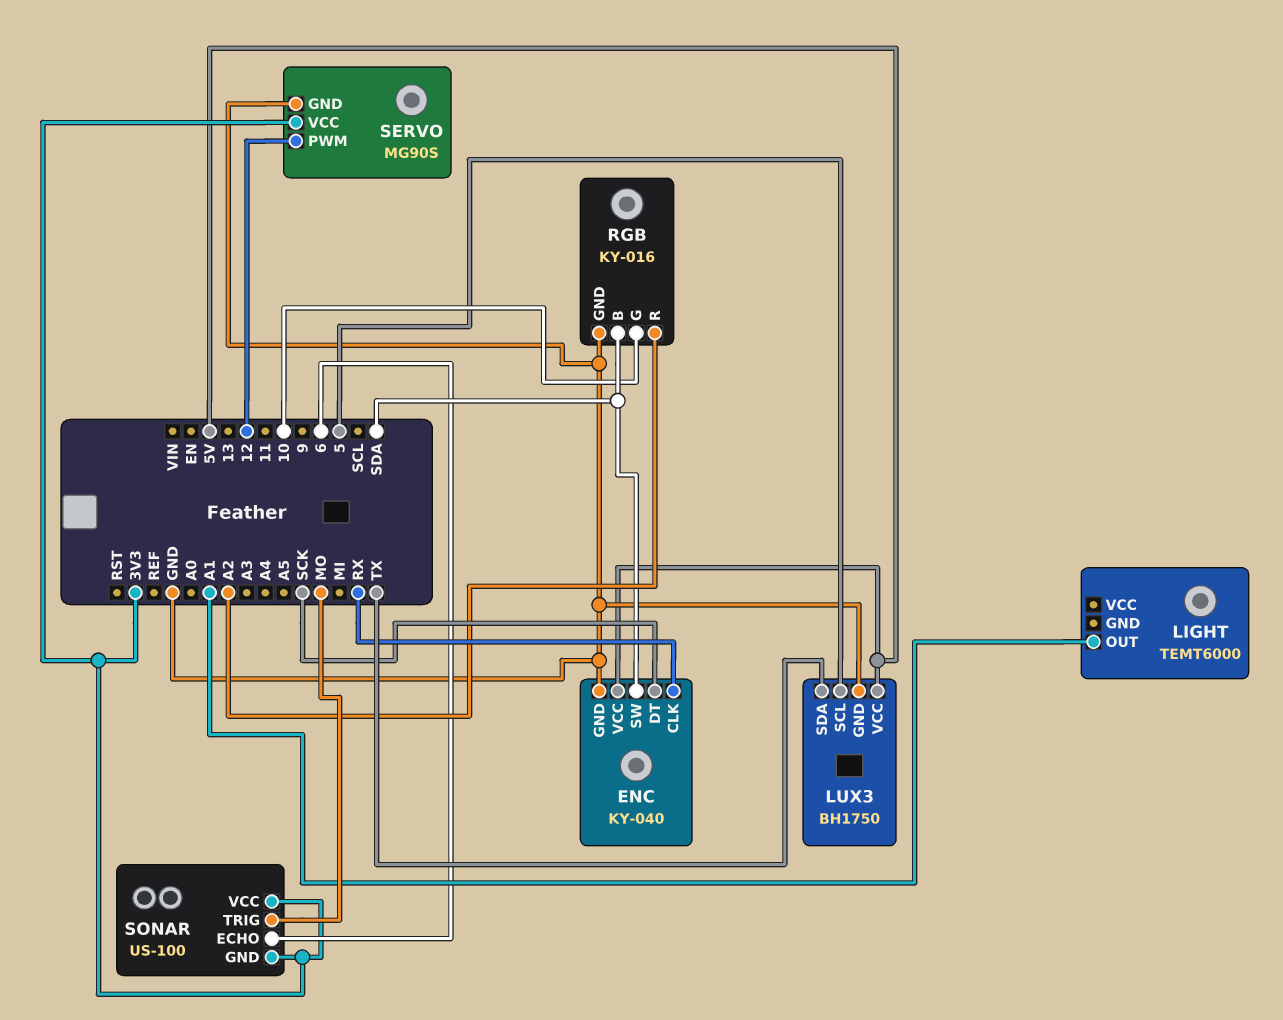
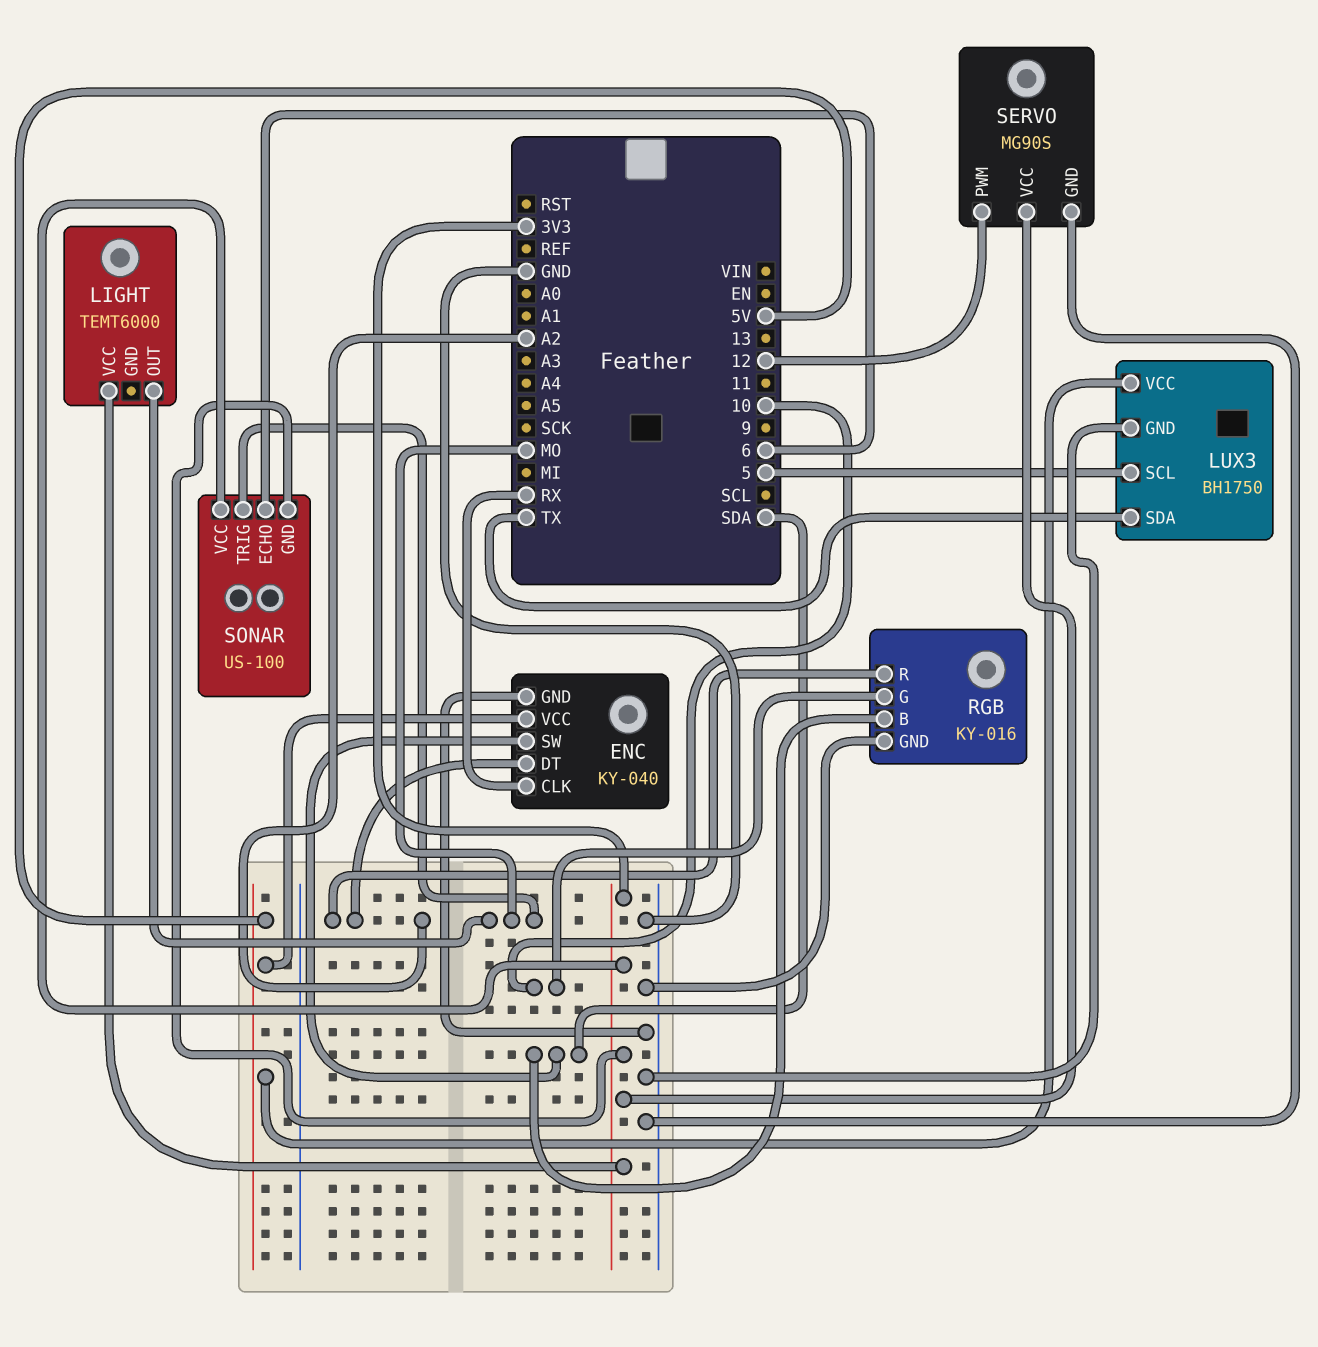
ENC pin DT: SCK -> A2
LIGHT pin OUT: A1 -> MO
LIGHT pin VCC: none -> 3V3

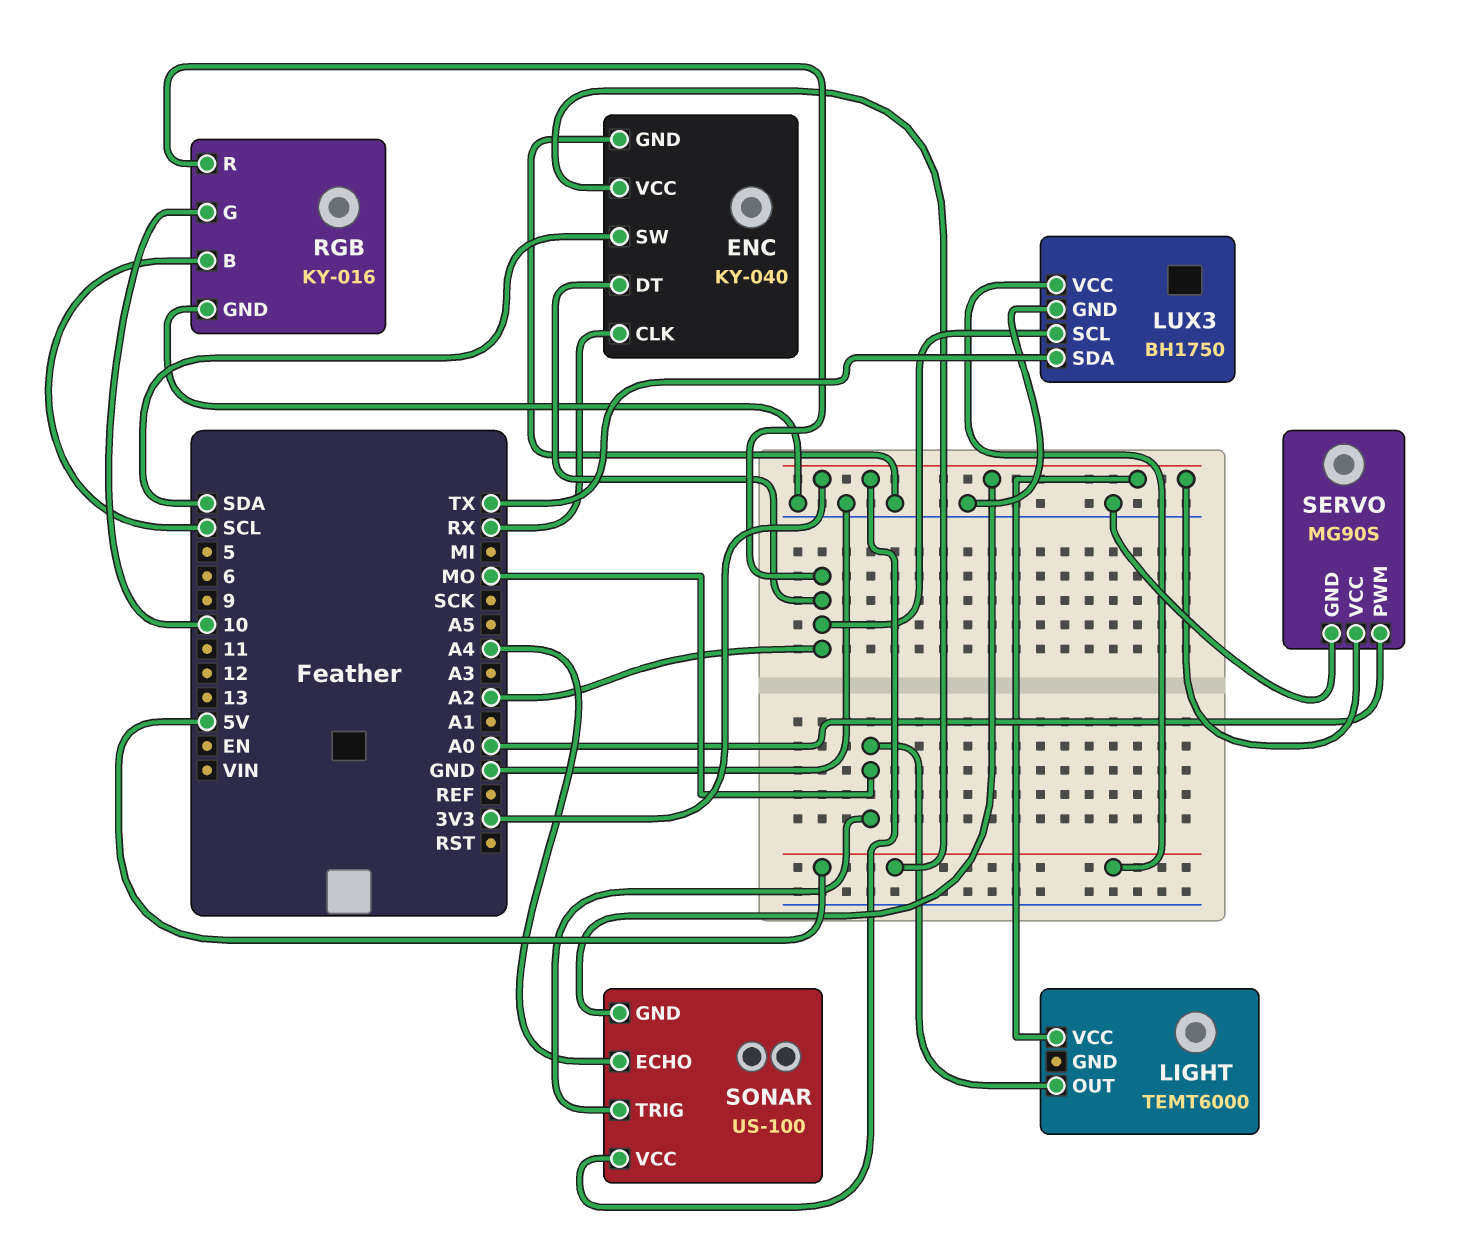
LUX3 pin SCL: 5 -> A2
RGB pin B: SDA -> SCL
SERVO pin PWM: 12 -> A0
SONAR pin ECHO: 6 -> A4

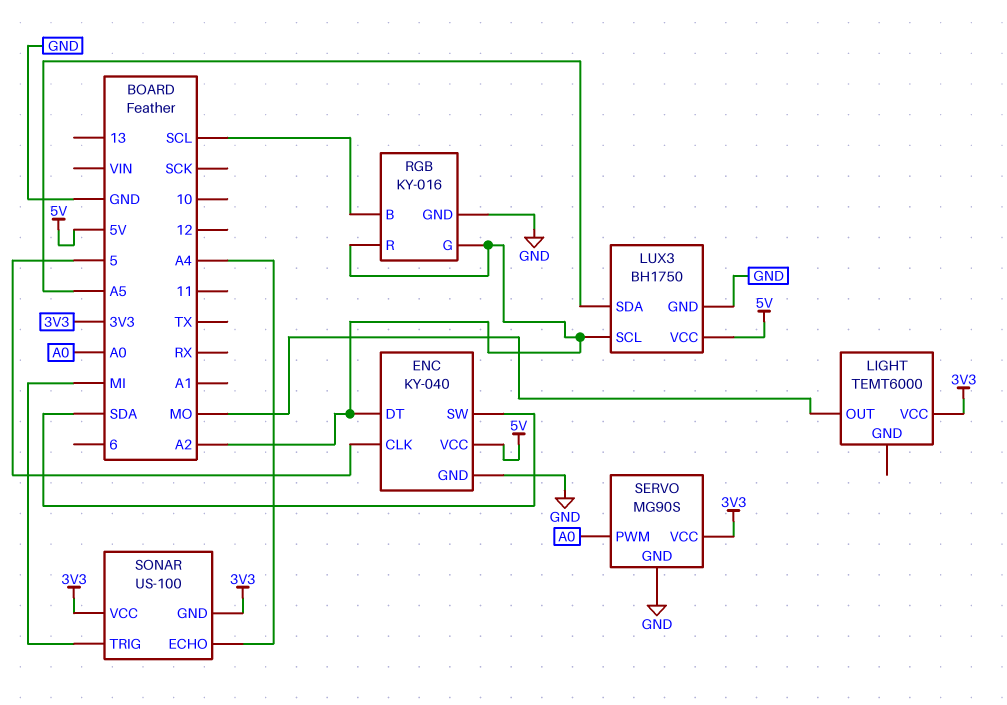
ENC pin CLK: RX -> 5
LUX3 pin SDA: TX -> A5
RGB pin G: 10 -> A2
SONAR pin TRIG: MO -> MI

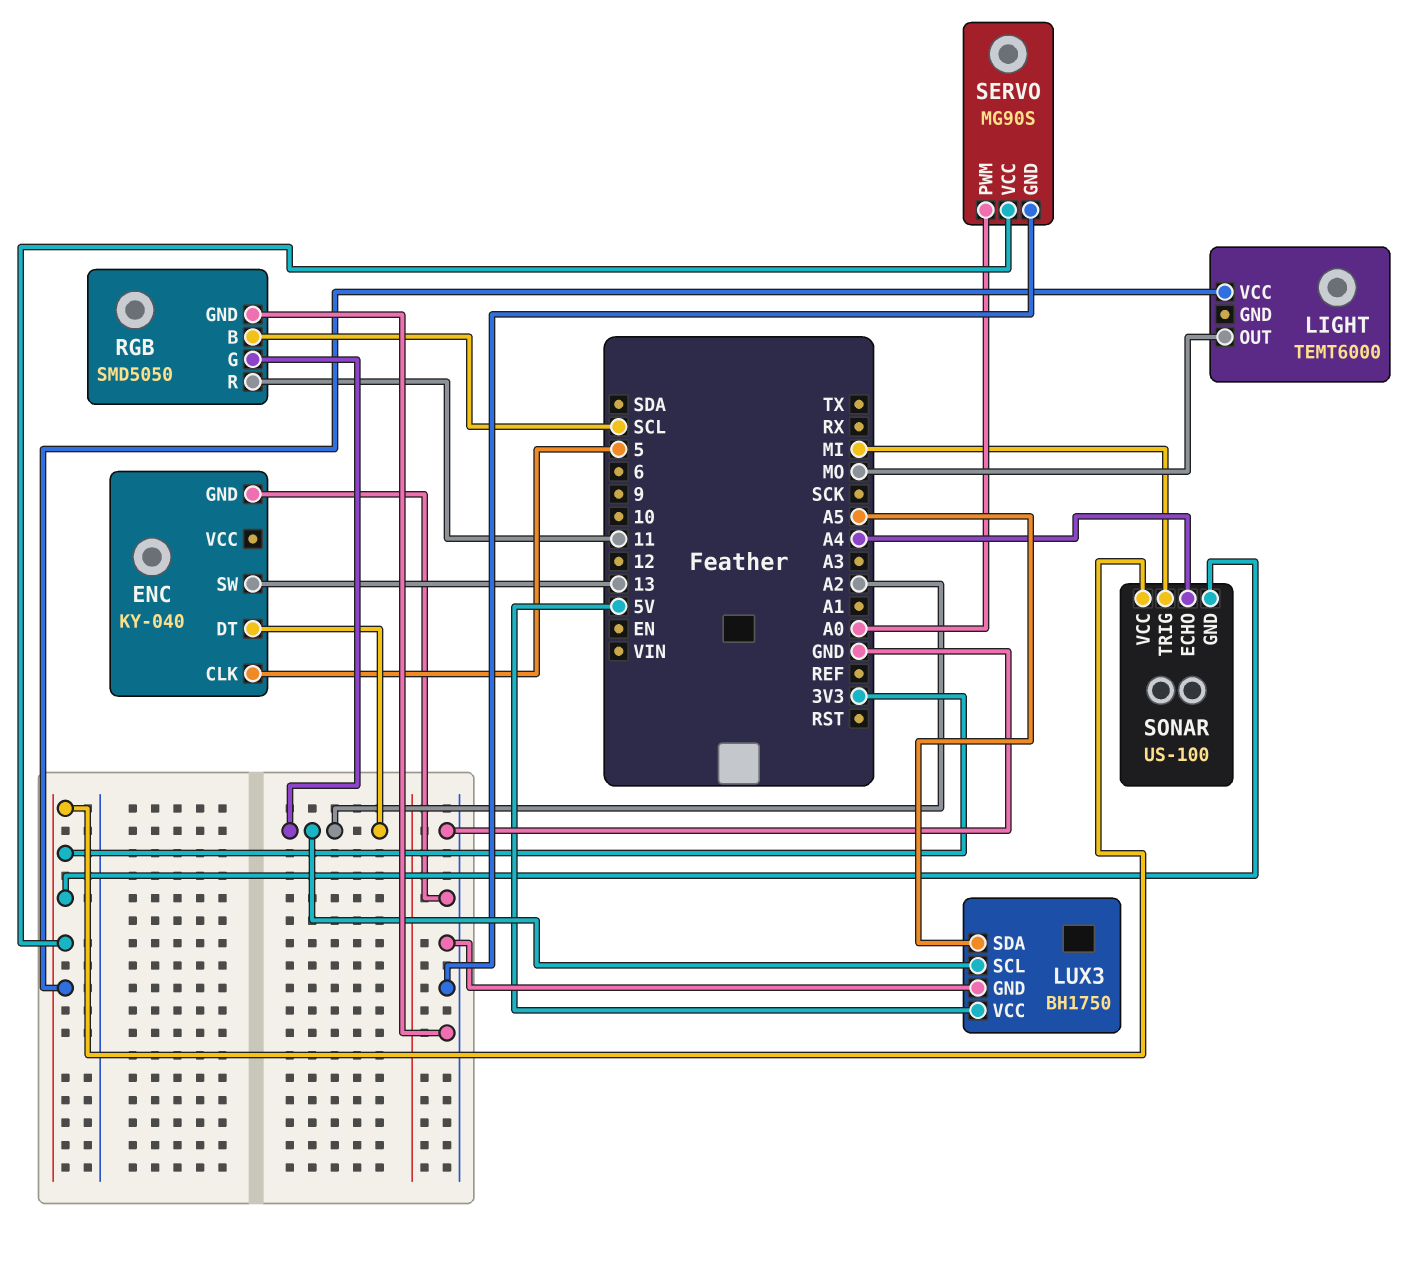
ENC pin SW: SDA -> 13
ENC pin VCC: 5V -> none
RGB: KY-016 -> SMD5050
RGB pin R: A2 -> 11

